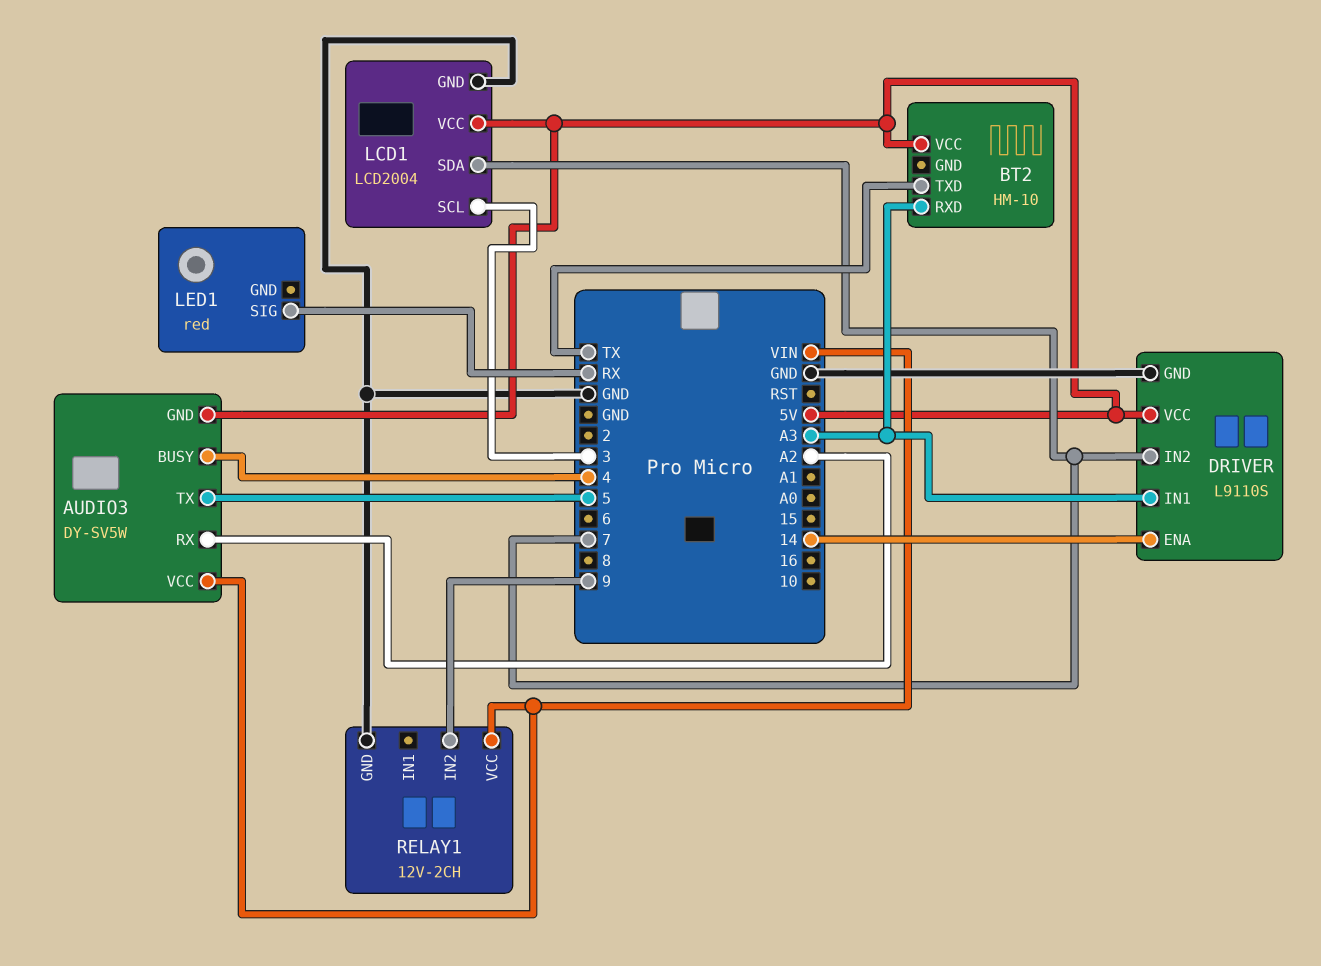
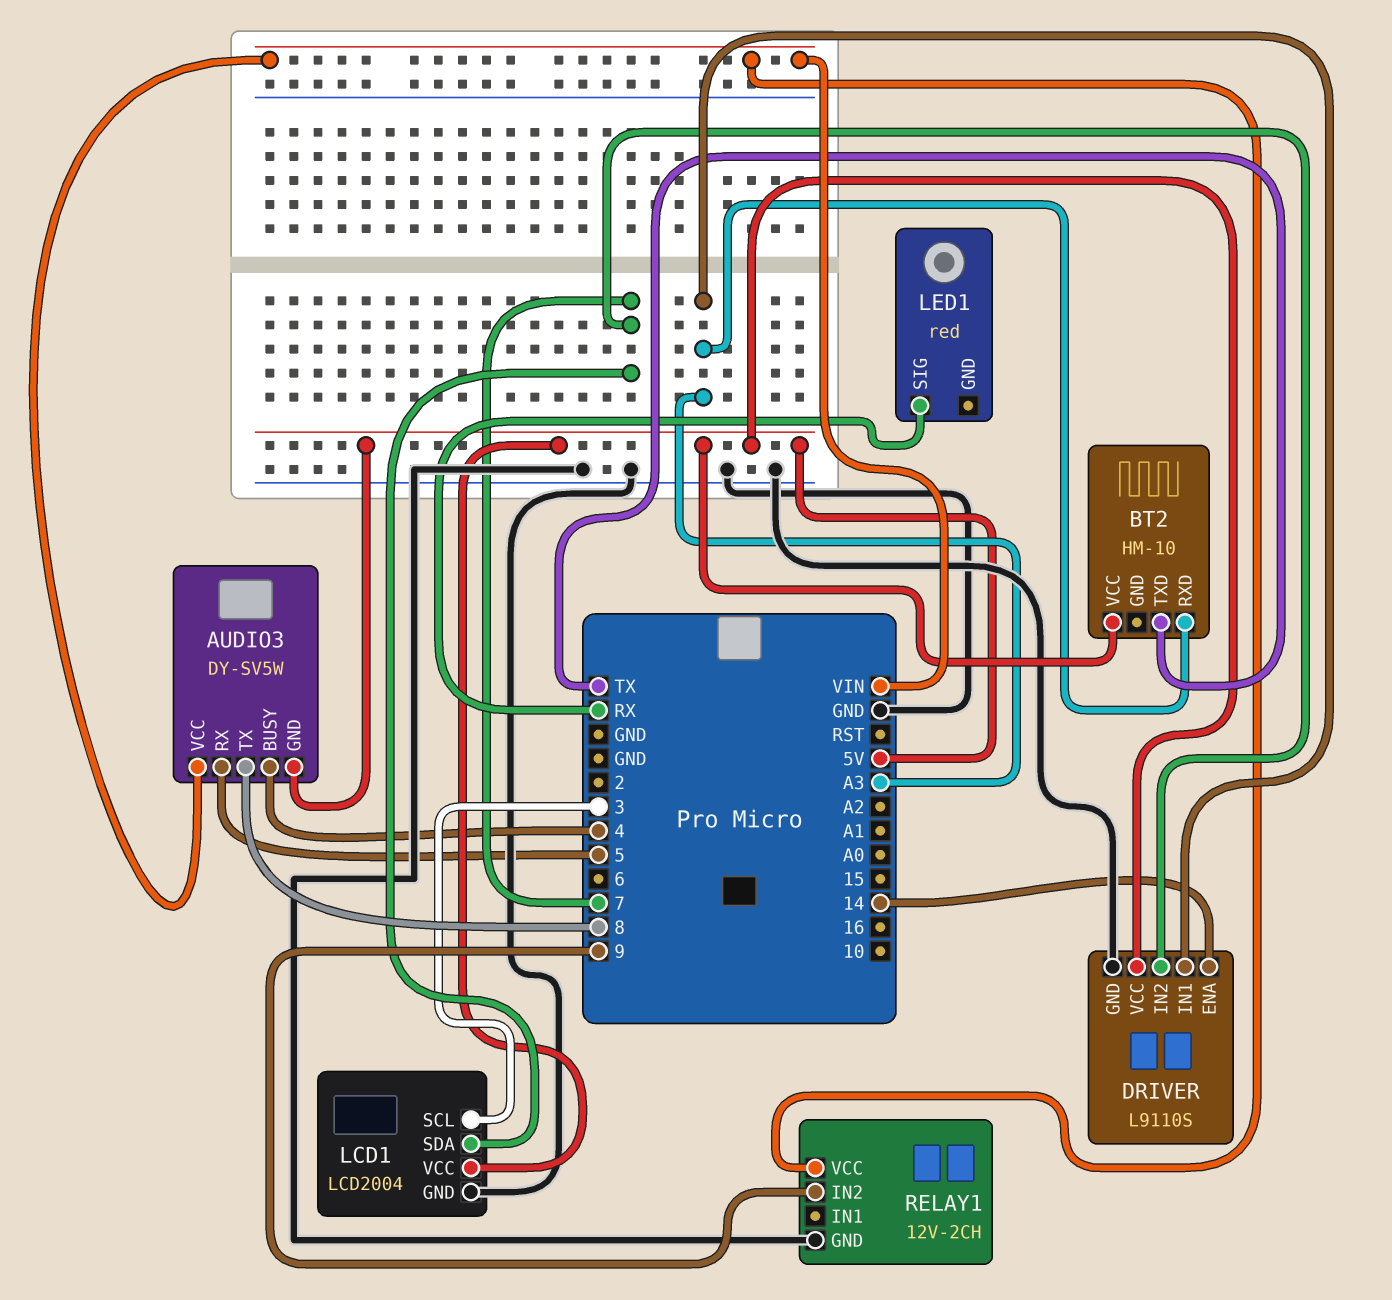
AUDIO3 pin RX: A2 -> 5
AUDIO3 pin TX: 5 -> 8

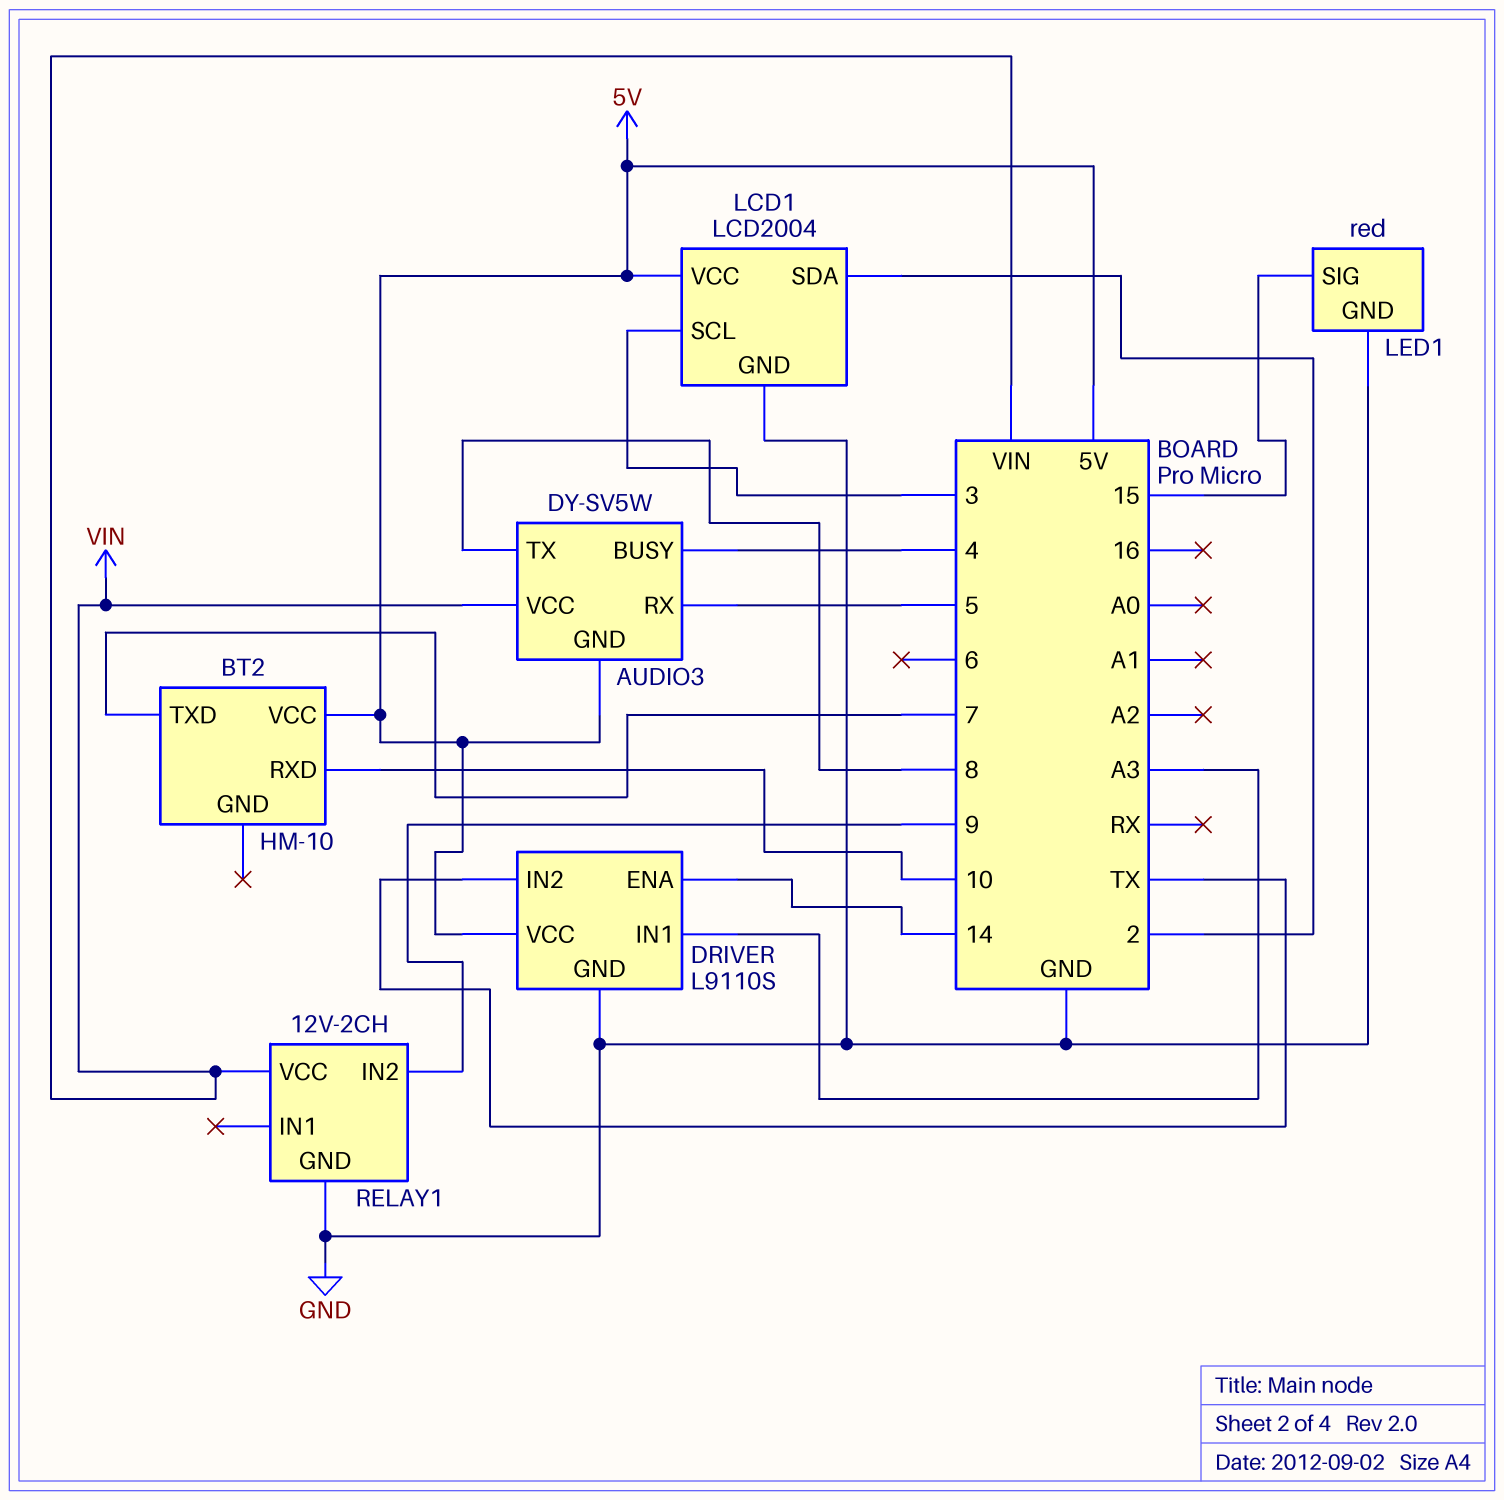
BT2 pin RXD: A3 -> 10
BT2 pin TXD: TX -> 7
DRIVER pin IN2: 7 -> TX
LCD1 pin SDA: 7 -> 2
LED1 pin GND: none -> GND
LED1 pin SIG: RX -> 15

